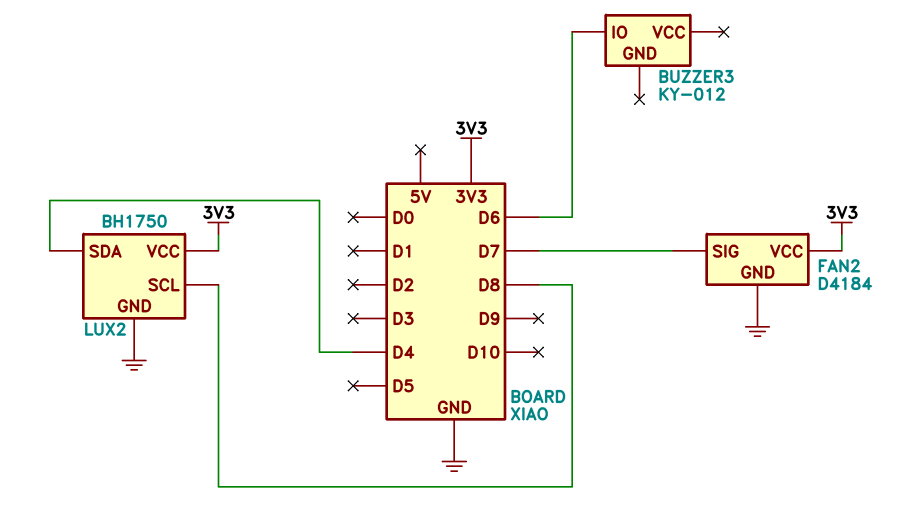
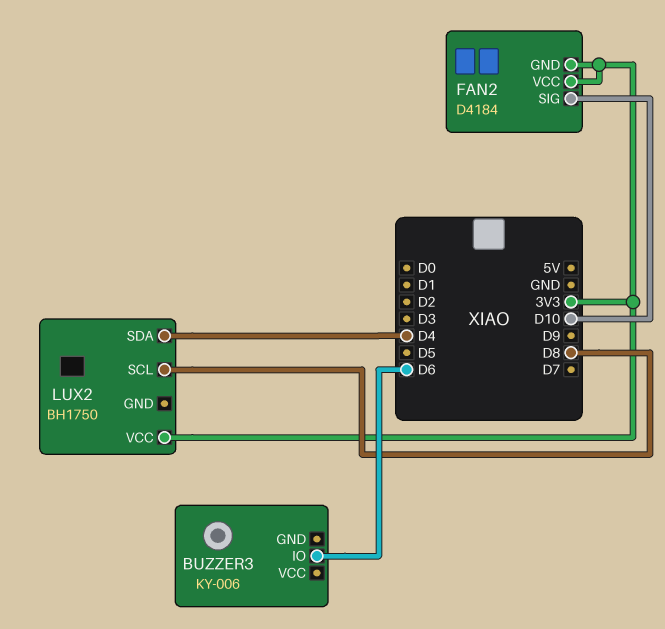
BUZZER3: KY-012 -> KY-006
FAN2 pin GND: GND -> 3V3
FAN2 pin SIG: D7 -> D10
LUX2 pin GND: GND -> none

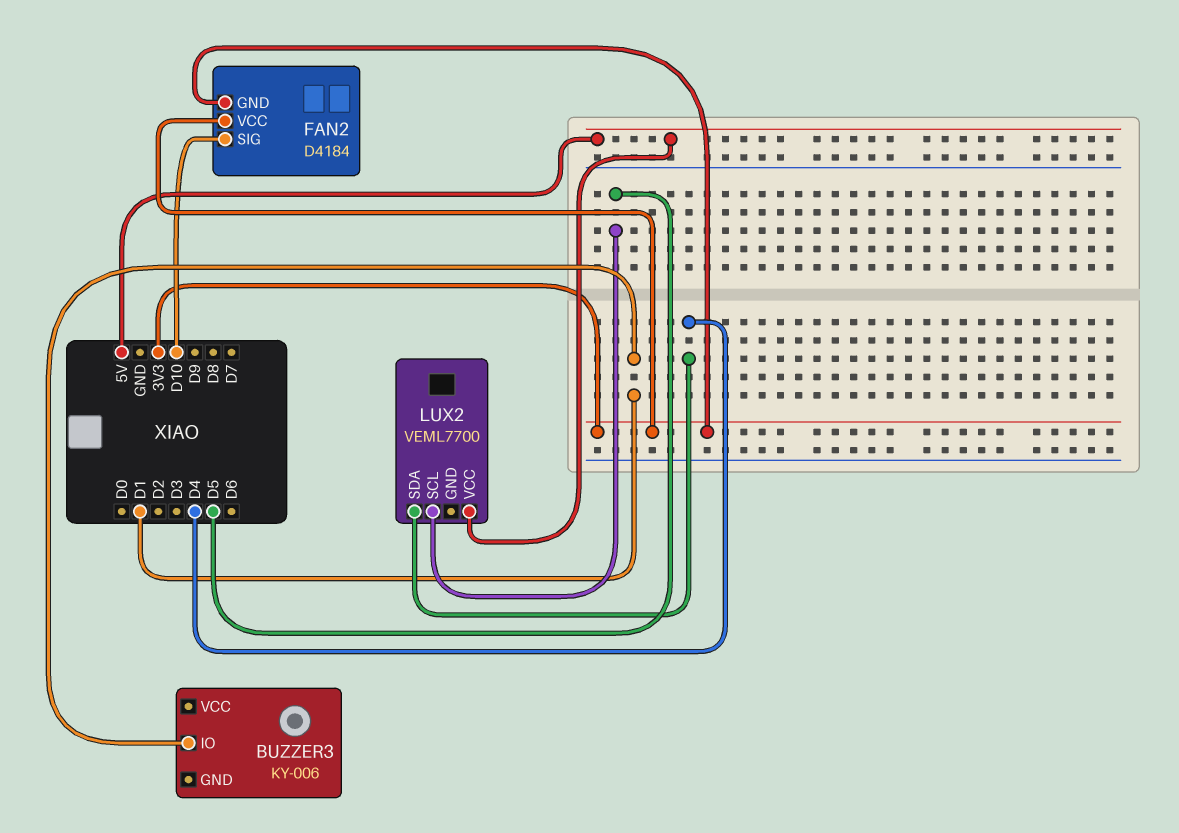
BUZZER3 pin IO: D6 -> D1
LUX2: BH1750 -> VEML7700
LUX2 pin SCL: D8 -> D5
LUX2 pin VCC: 3V3 -> 5V

